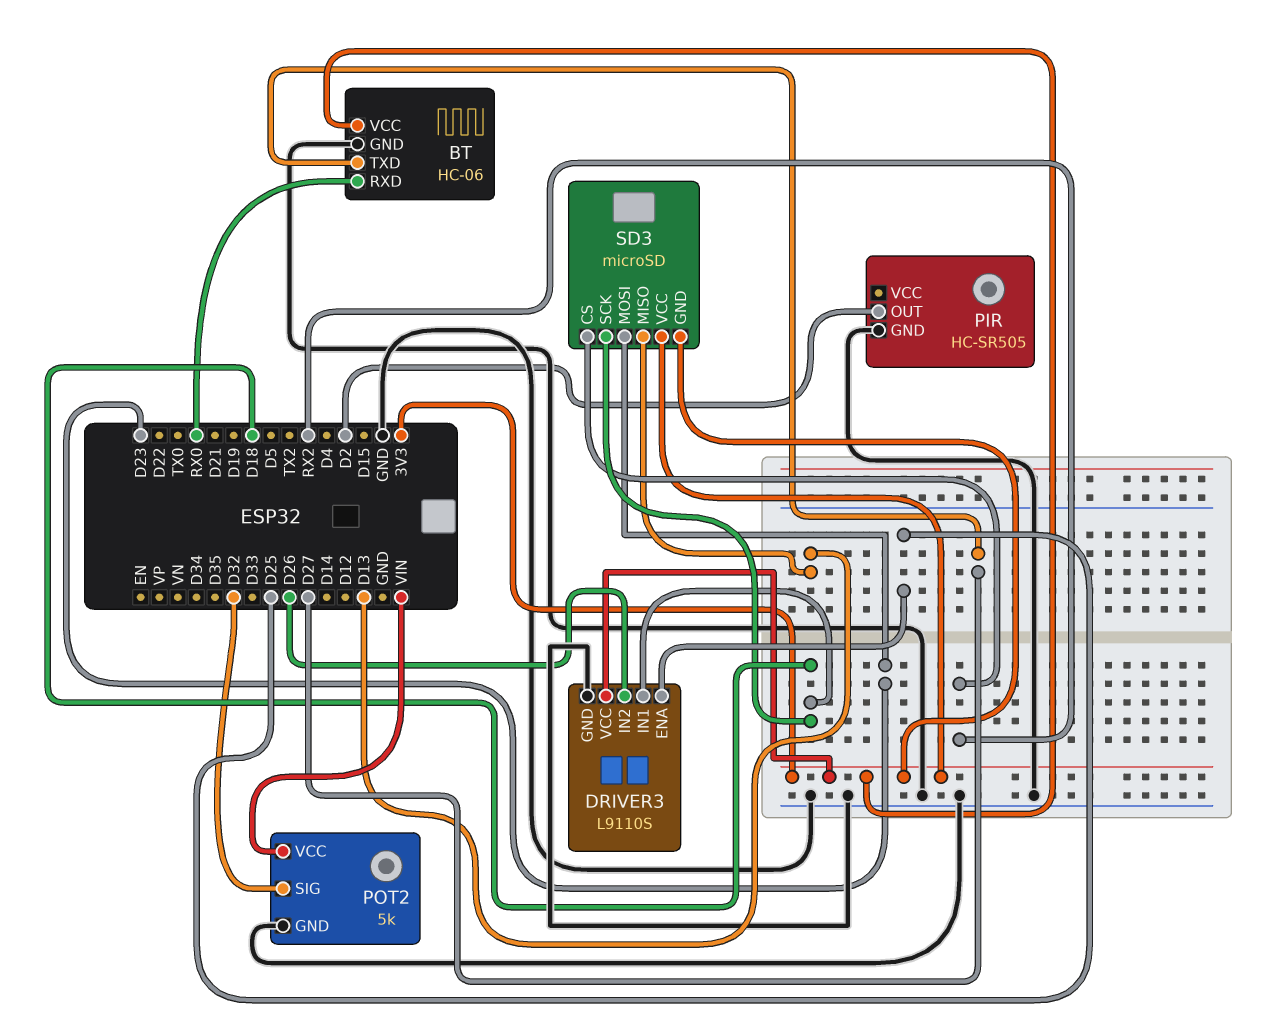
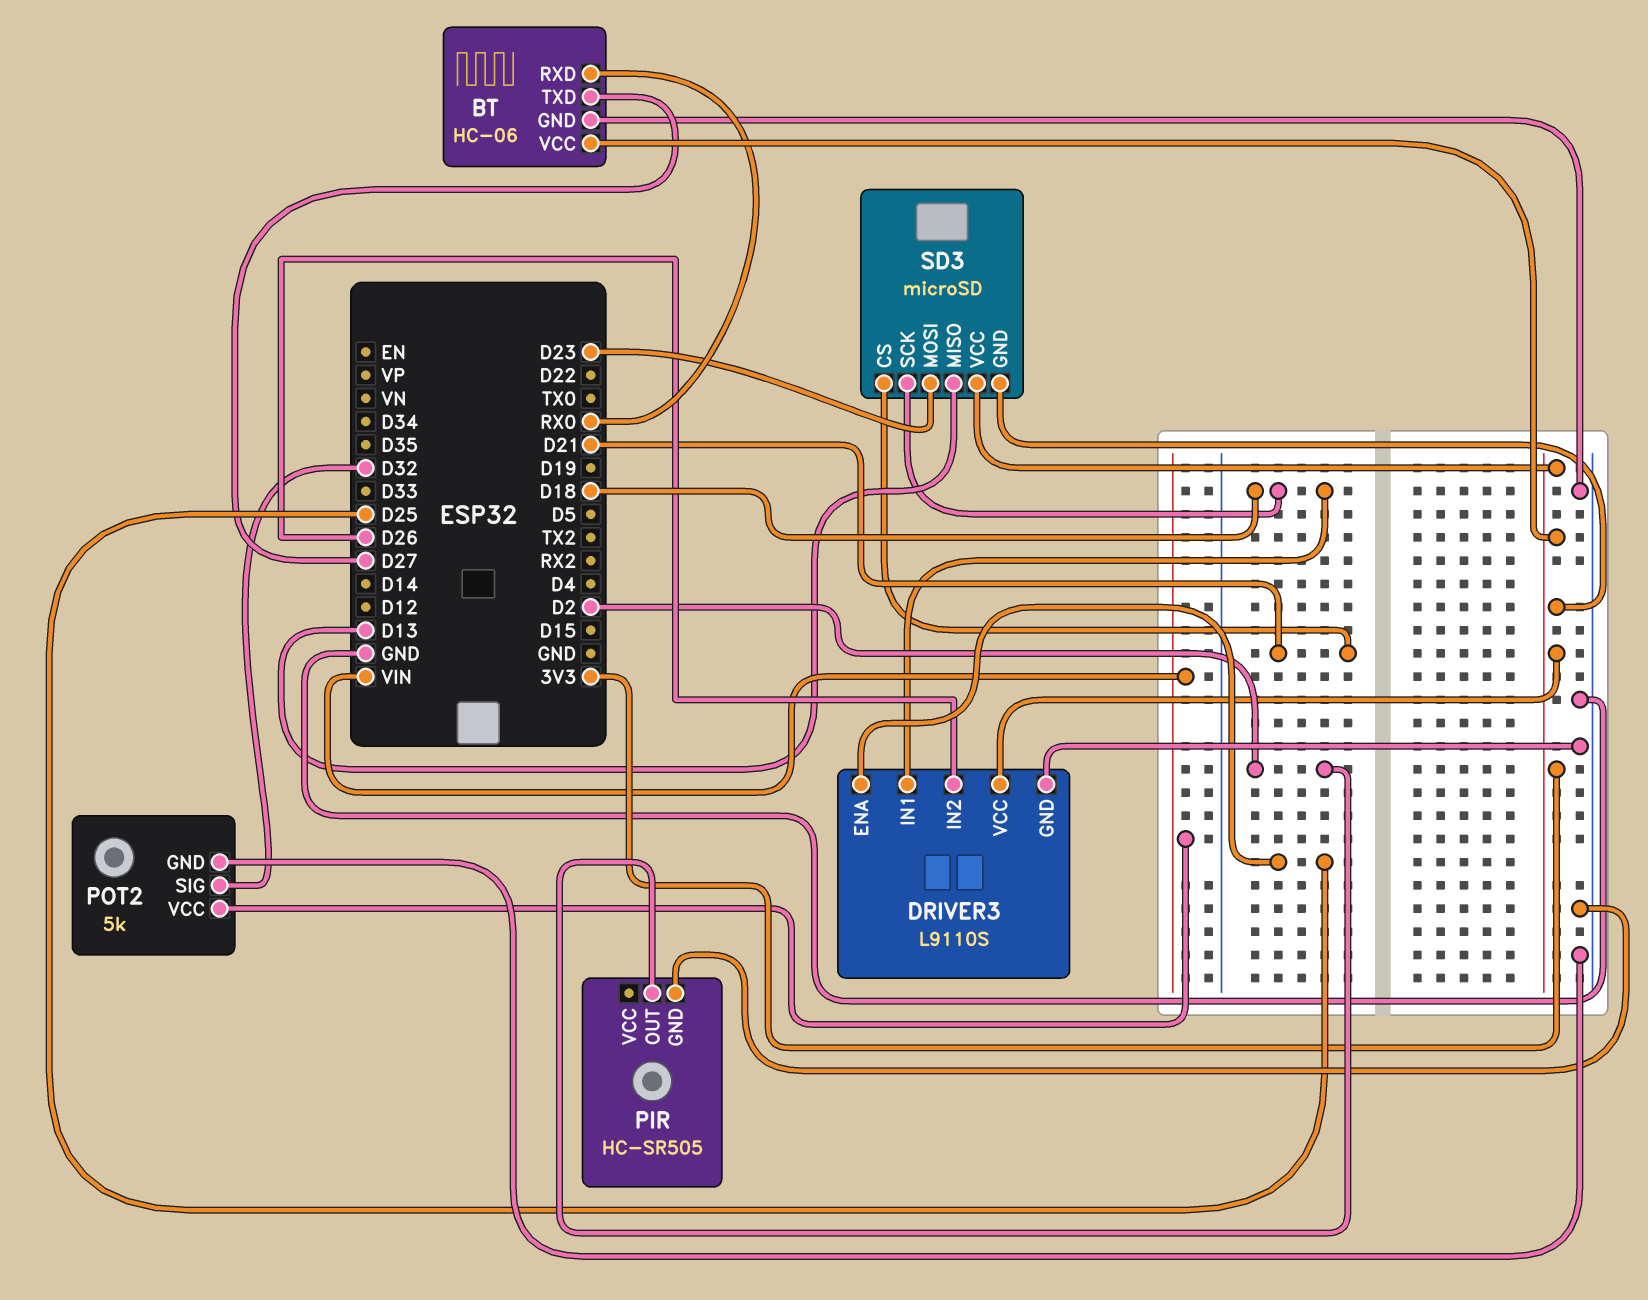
SD3 pin CS: RX2 -> D21

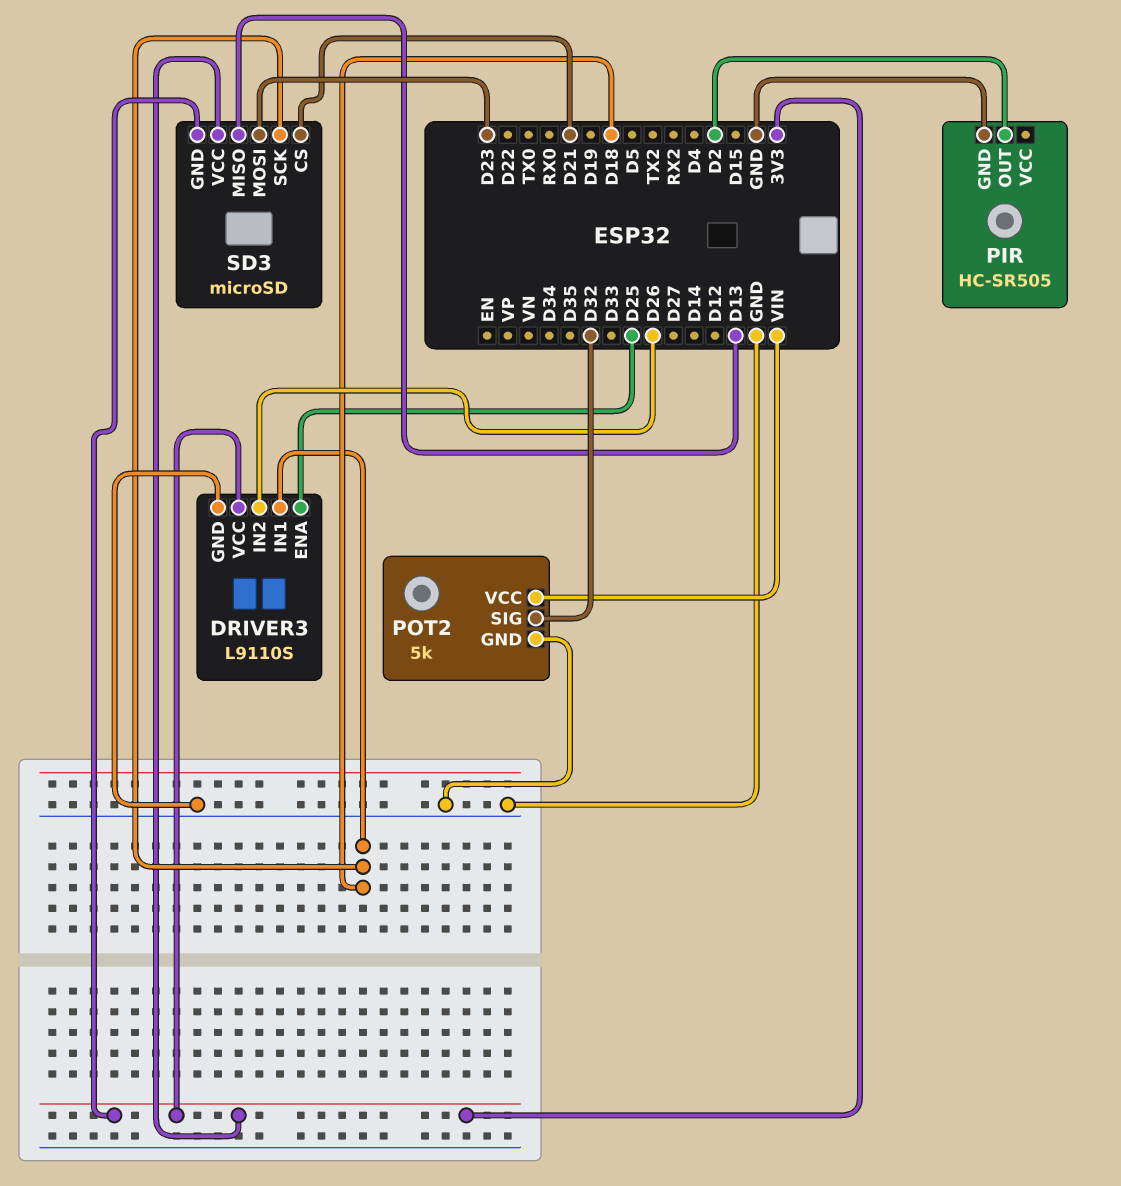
BT: HC-06 -> none
BT pin GND: GND -> none
BT pin RXD: RX0 -> none
BT pin TXD: D27 -> none
BT pin VCC: 3V3 -> none

